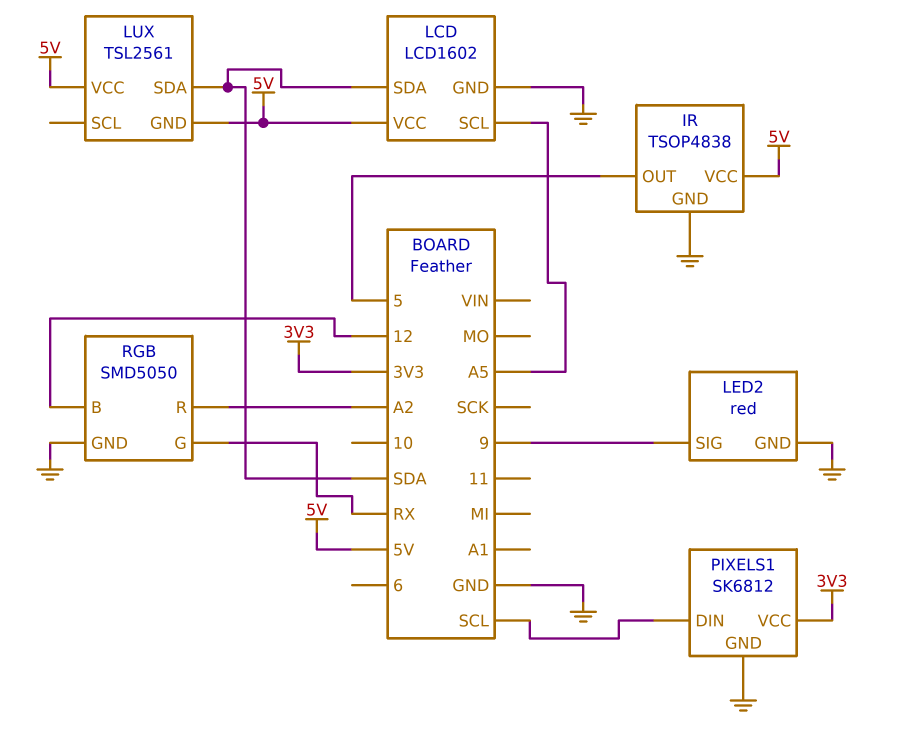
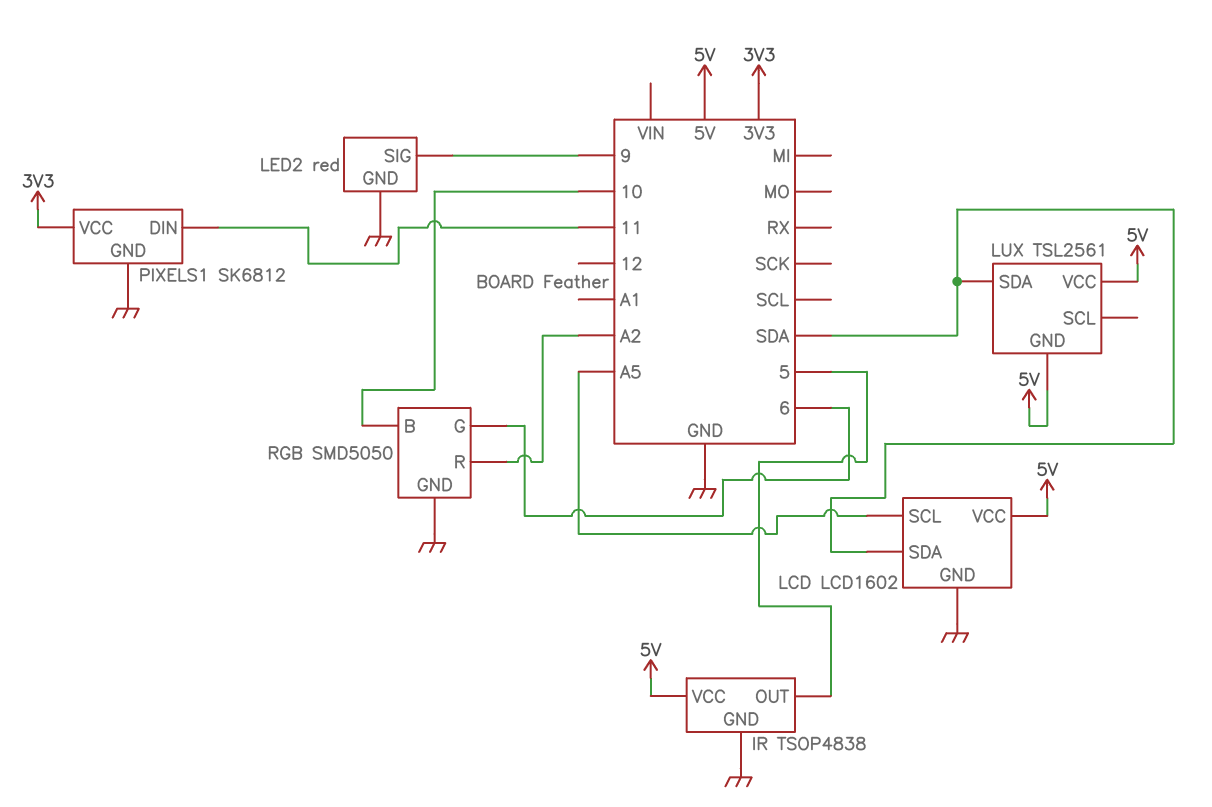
PIXELS1 pin DIN: SCL -> 11
RGB pin B: 12 -> 10
RGB pin G: RX -> 6

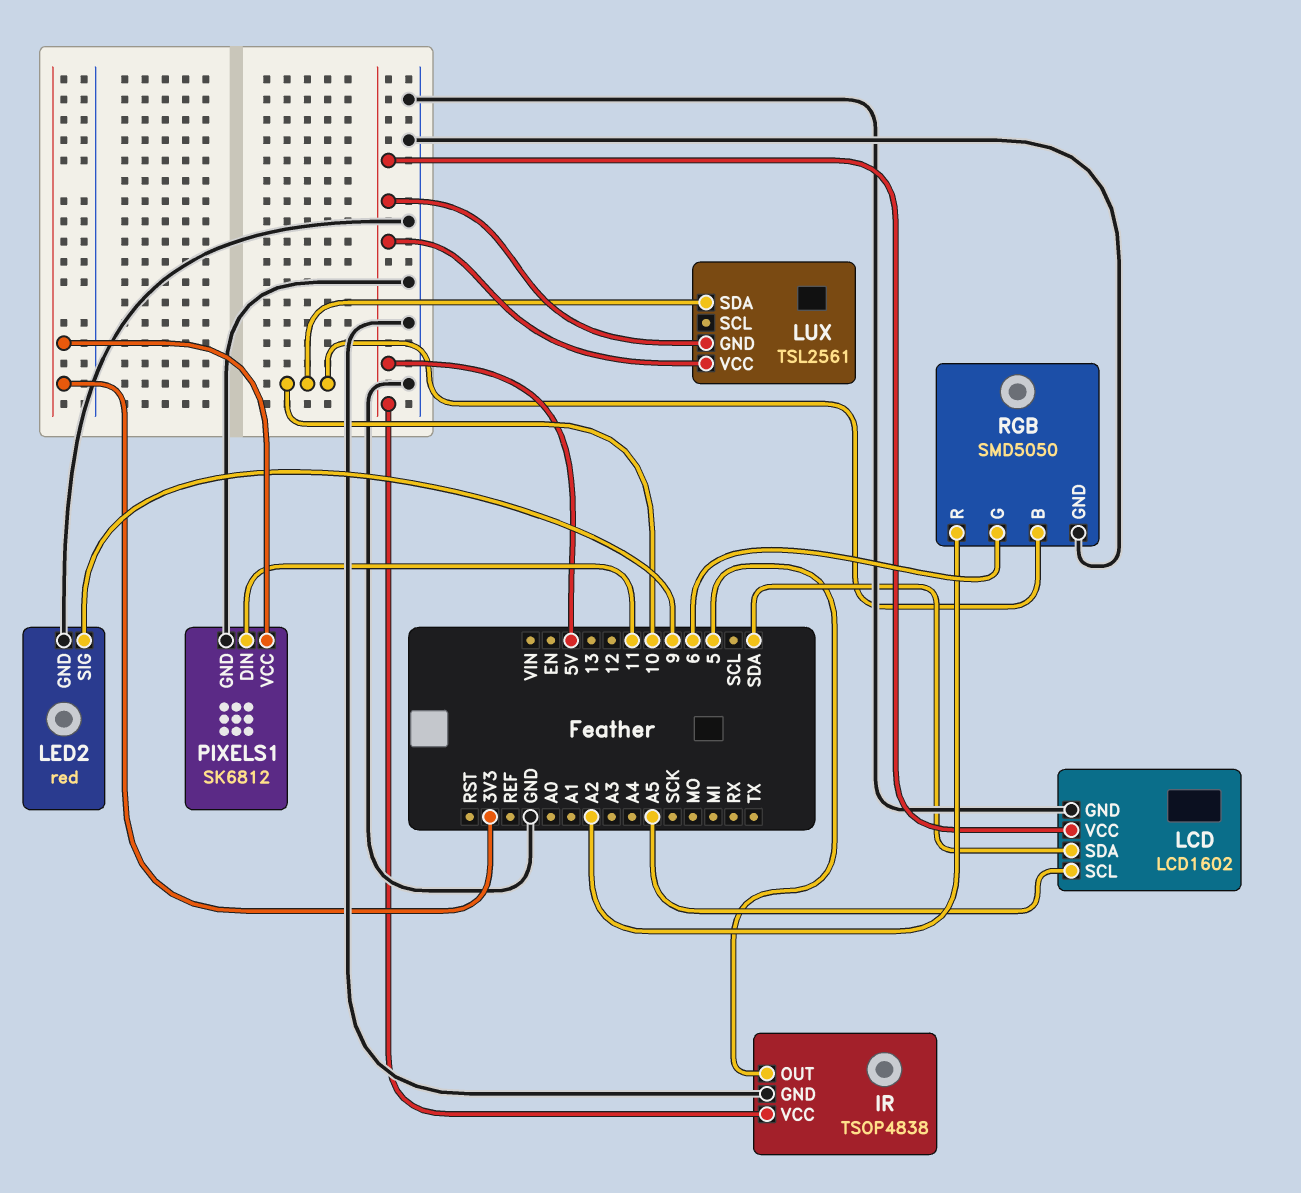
LUX pin SDA: SDA -> 10

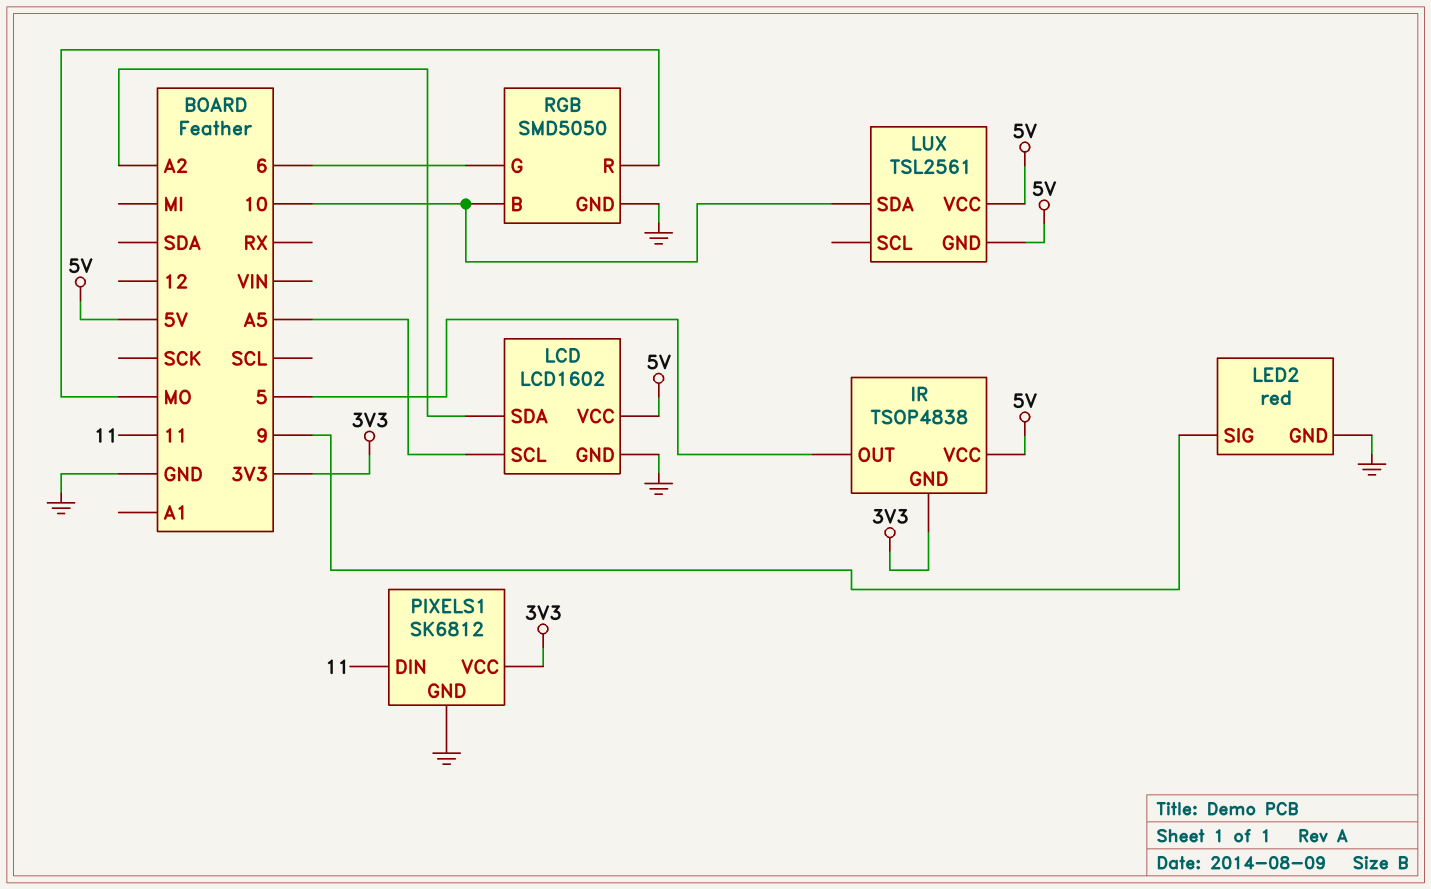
IR pin GND: GND -> 3V3
LCD pin SDA: SDA -> A2
RGB pin R: A2 -> MO

